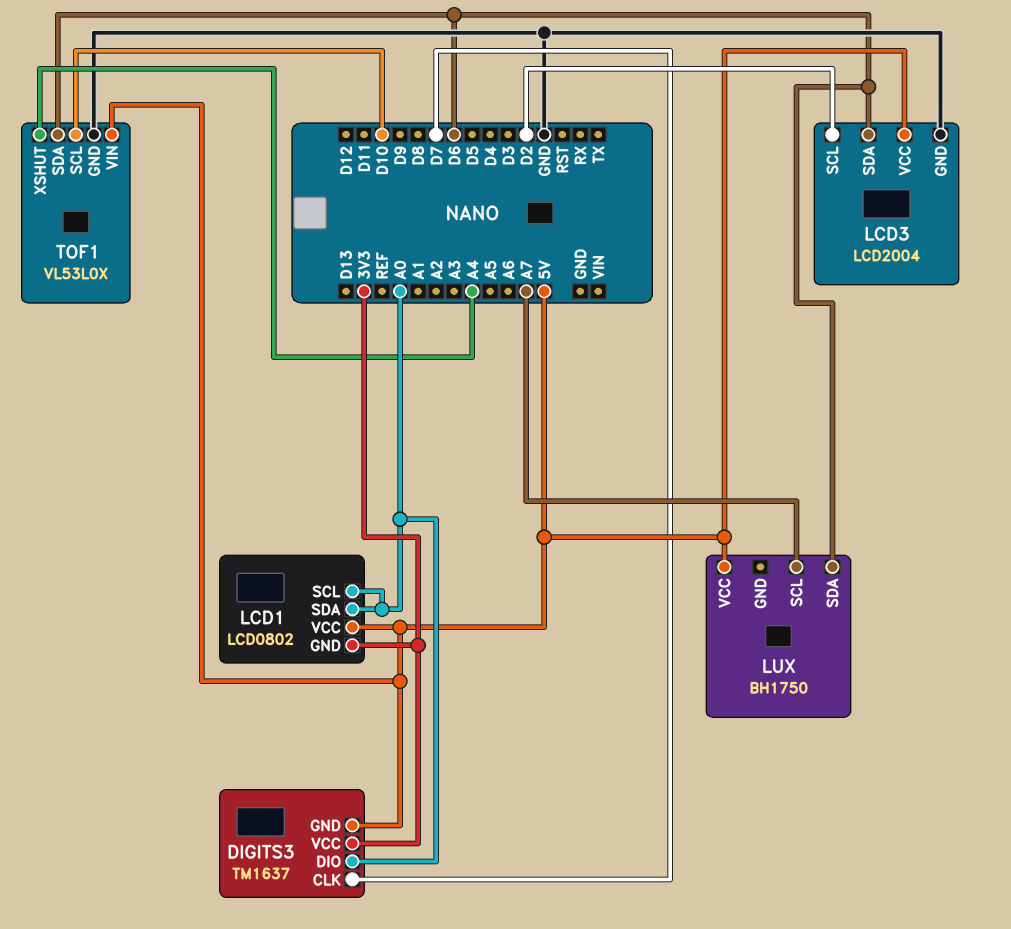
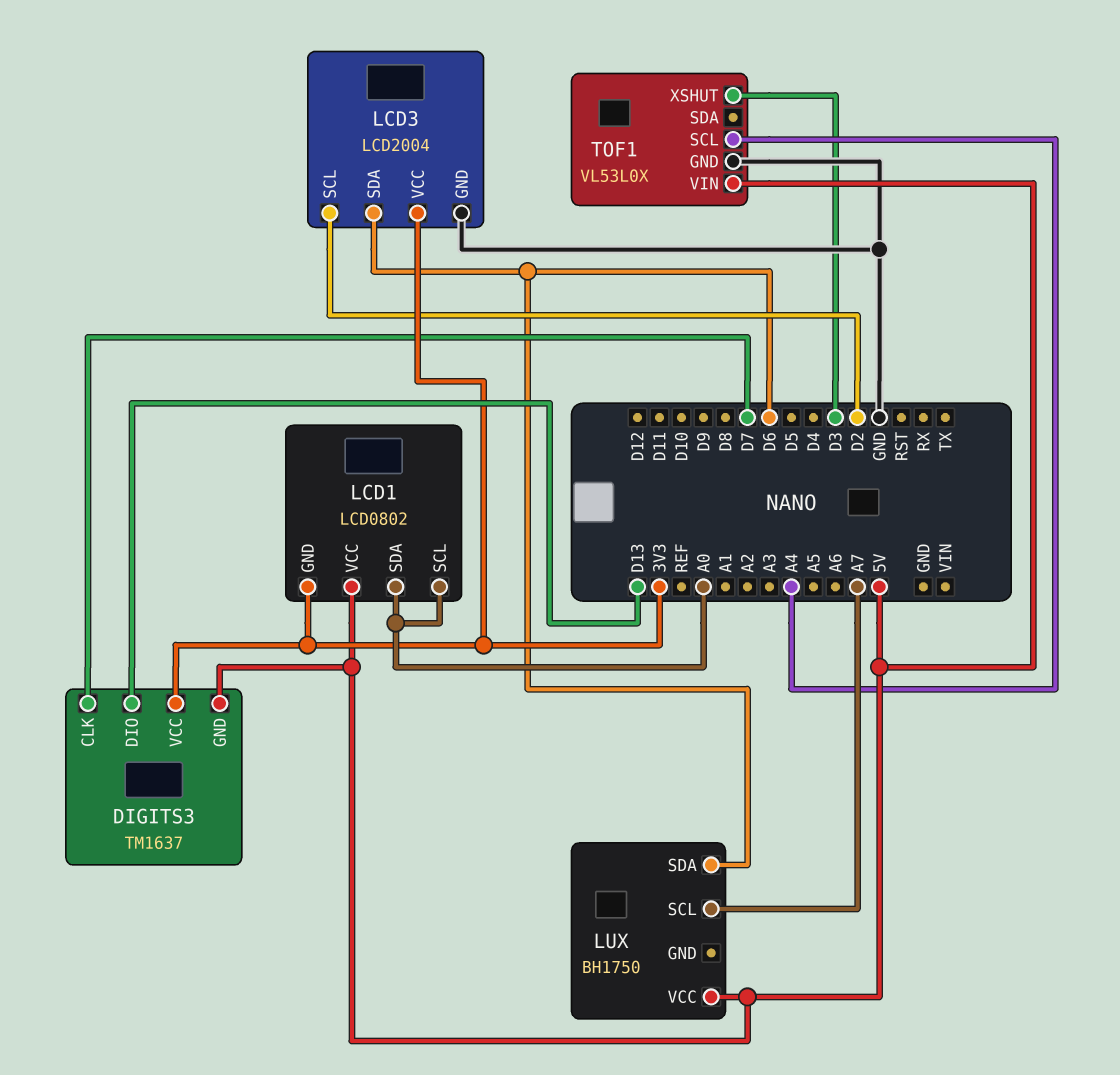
DIGITS3 pin DIO: A0 -> D13
LCD3 pin VCC: 5V -> 3V3
TOF1 pin SCL: D10 -> A4
TOF1 pin SDA: D6 -> none
TOF1 pin XSHUT: A4 -> D3

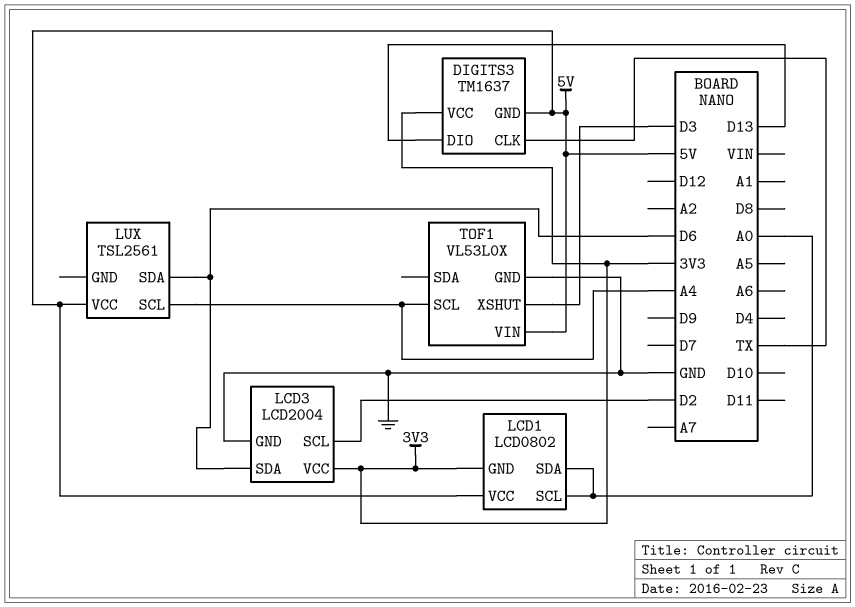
DIGITS3 pin CLK: D7 -> TX
LUX: BH1750 -> TSL2561
LUX pin SCL: A7 -> A4

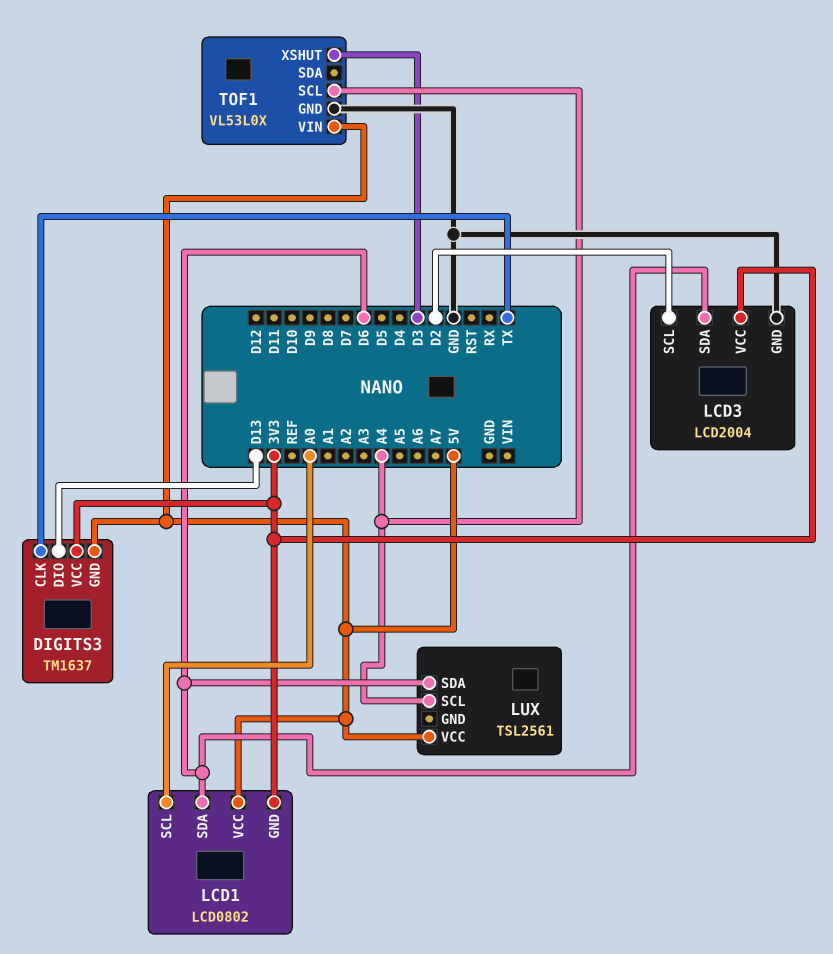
LCD1 pin SDA: A0 -> D6

